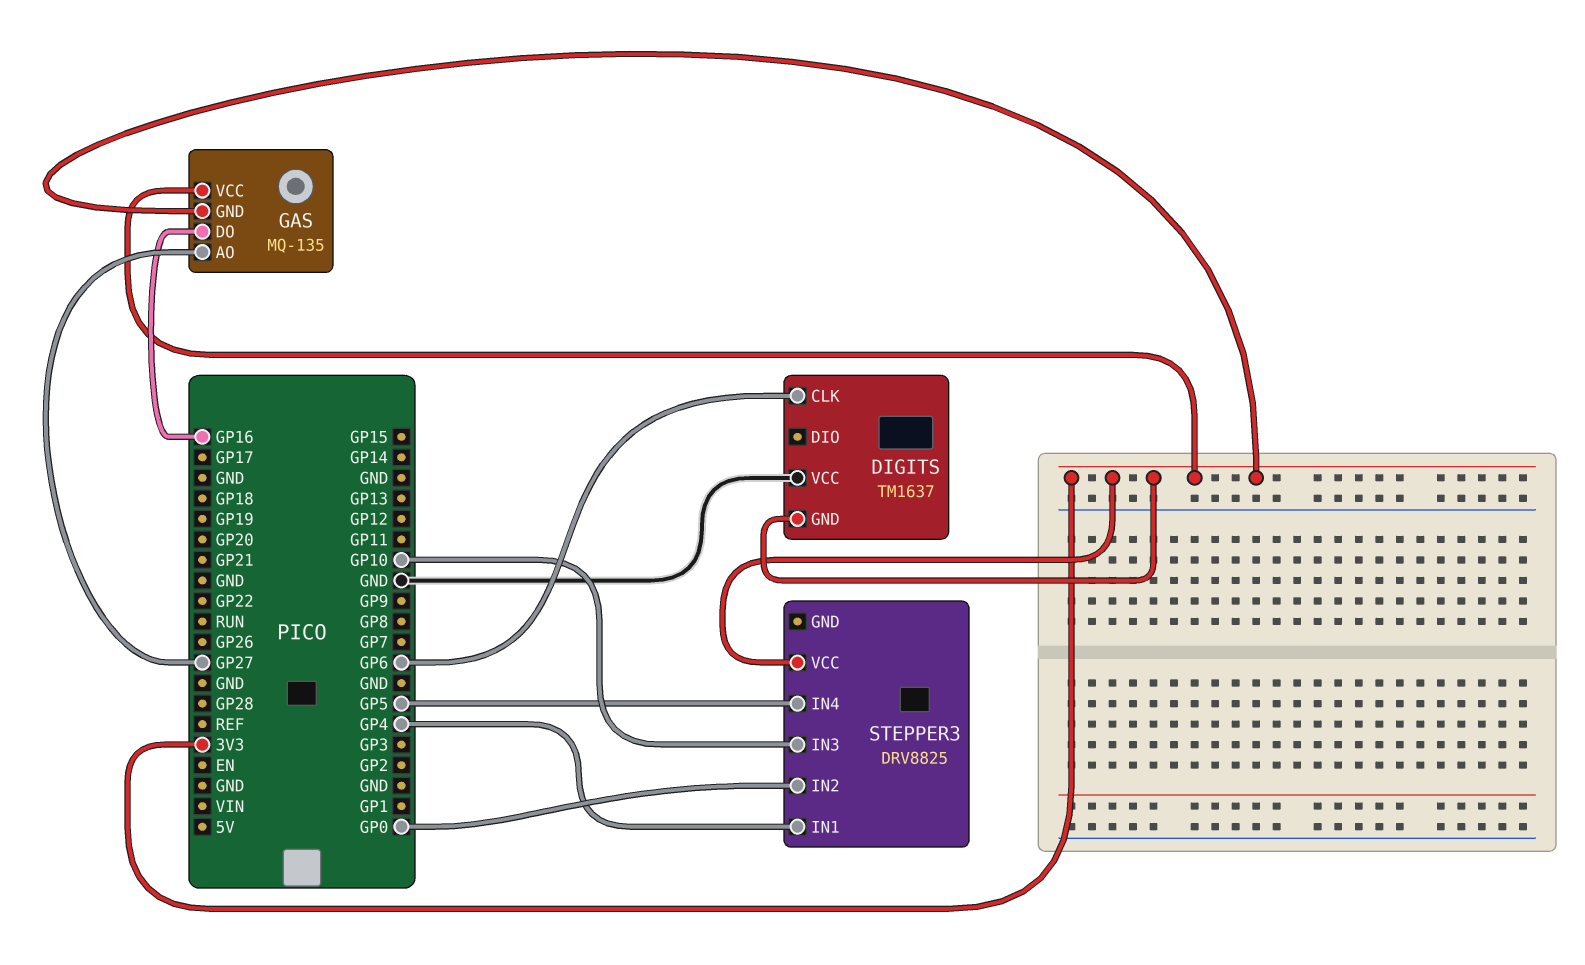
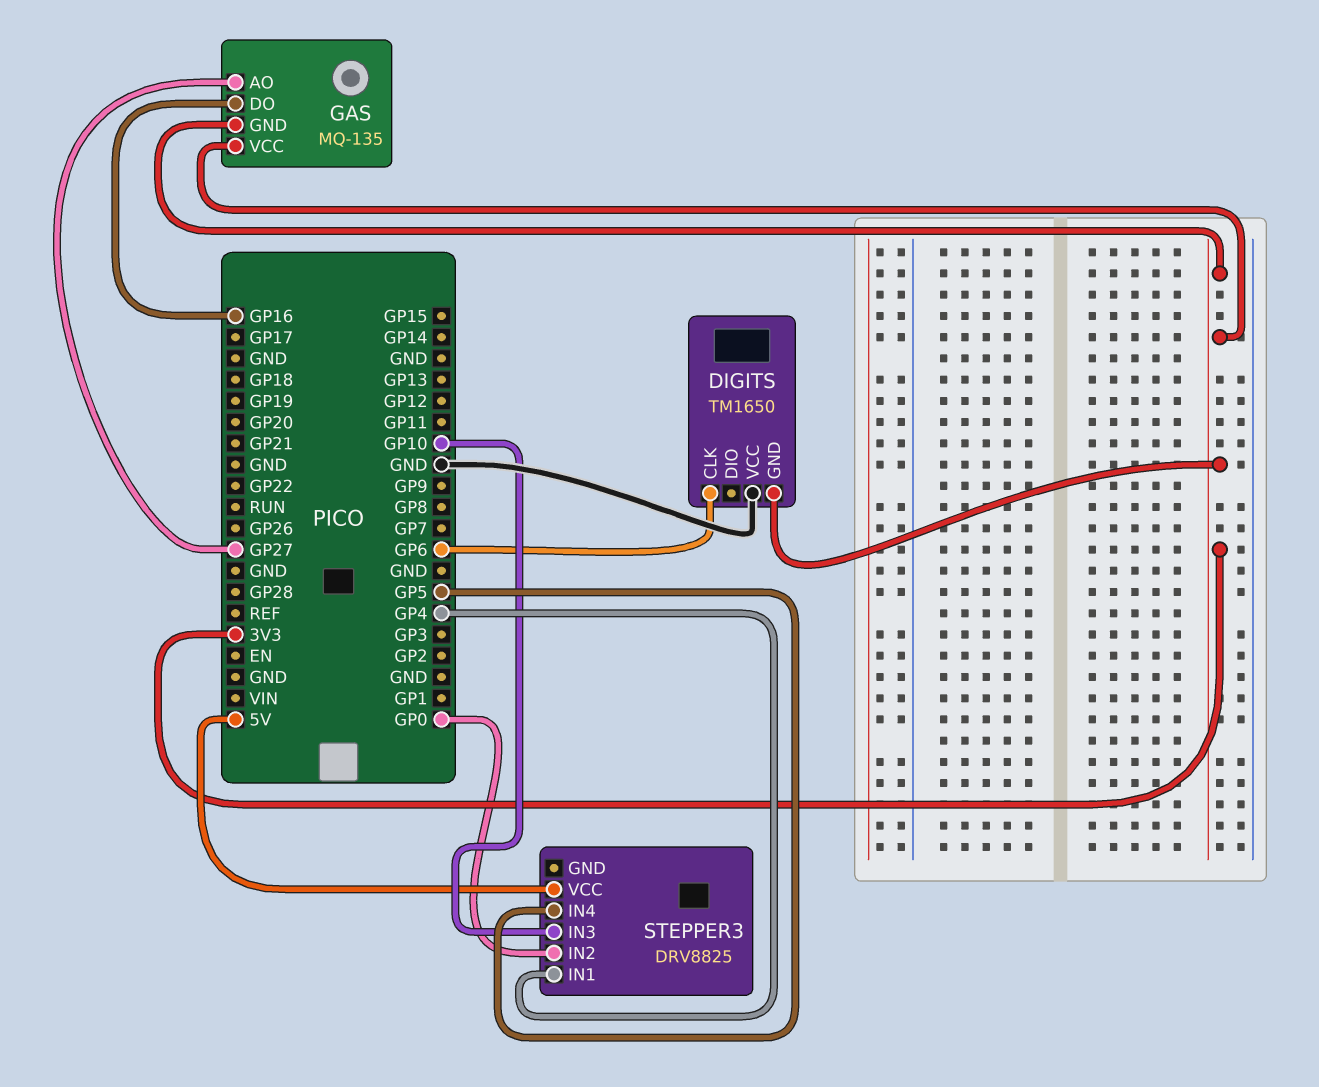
DIGITS: TM1637 -> TM1650
STEPPER3 pin VCC: 3V3 -> 5V

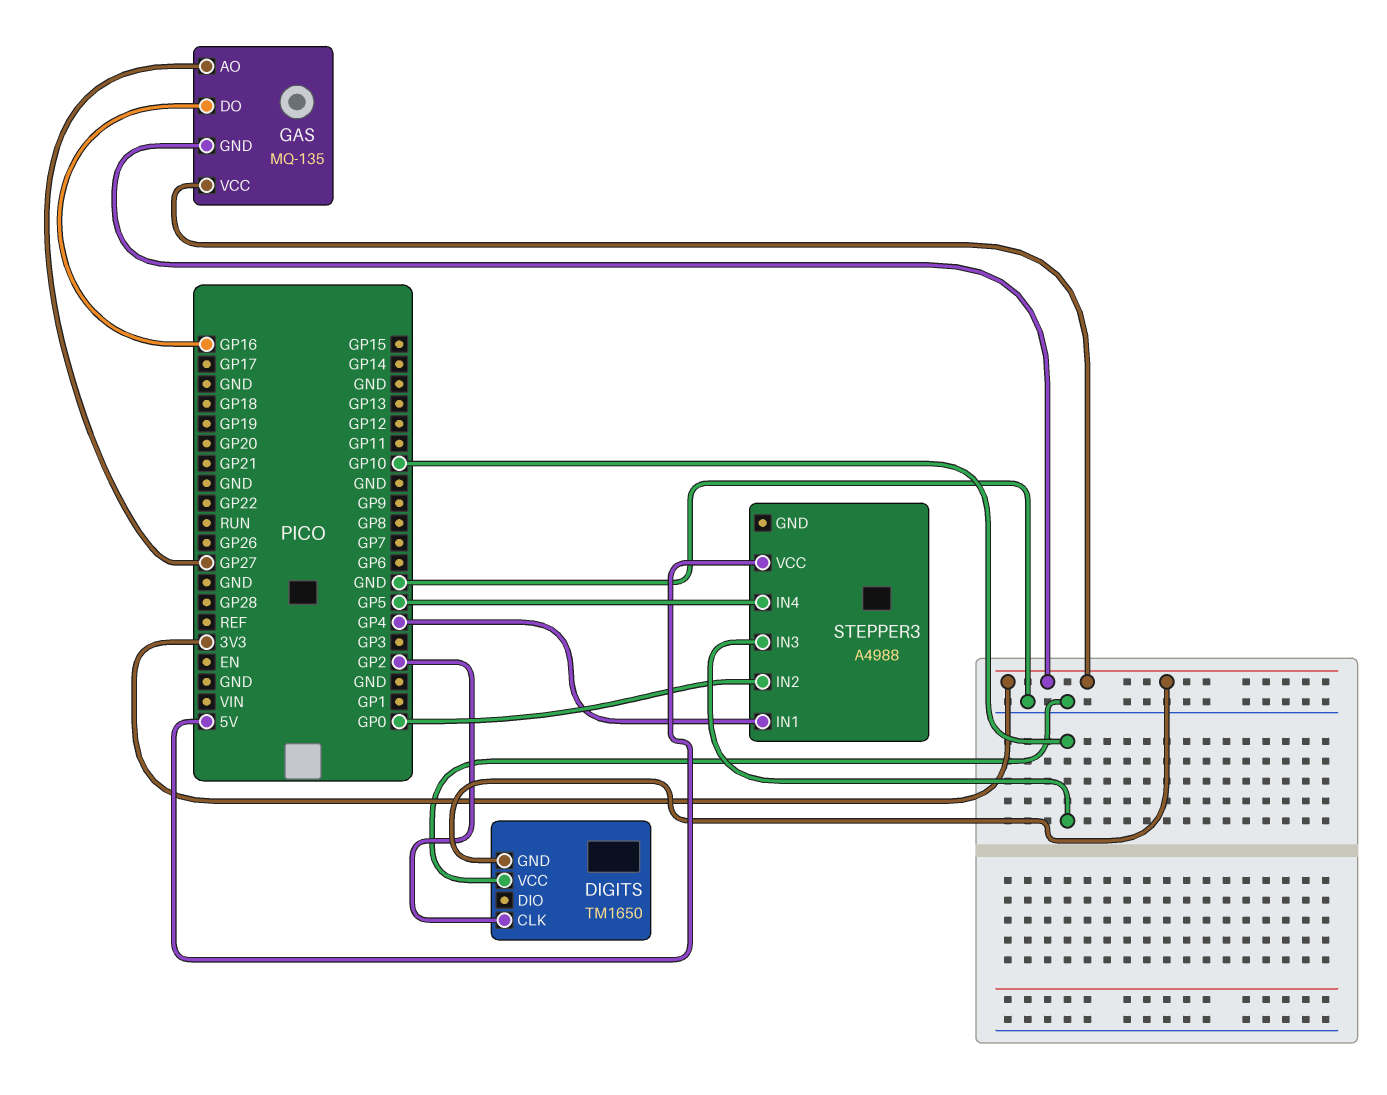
DIGITS pin CLK: GP6 -> GP2
STEPPER3: DRV8825 -> A4988

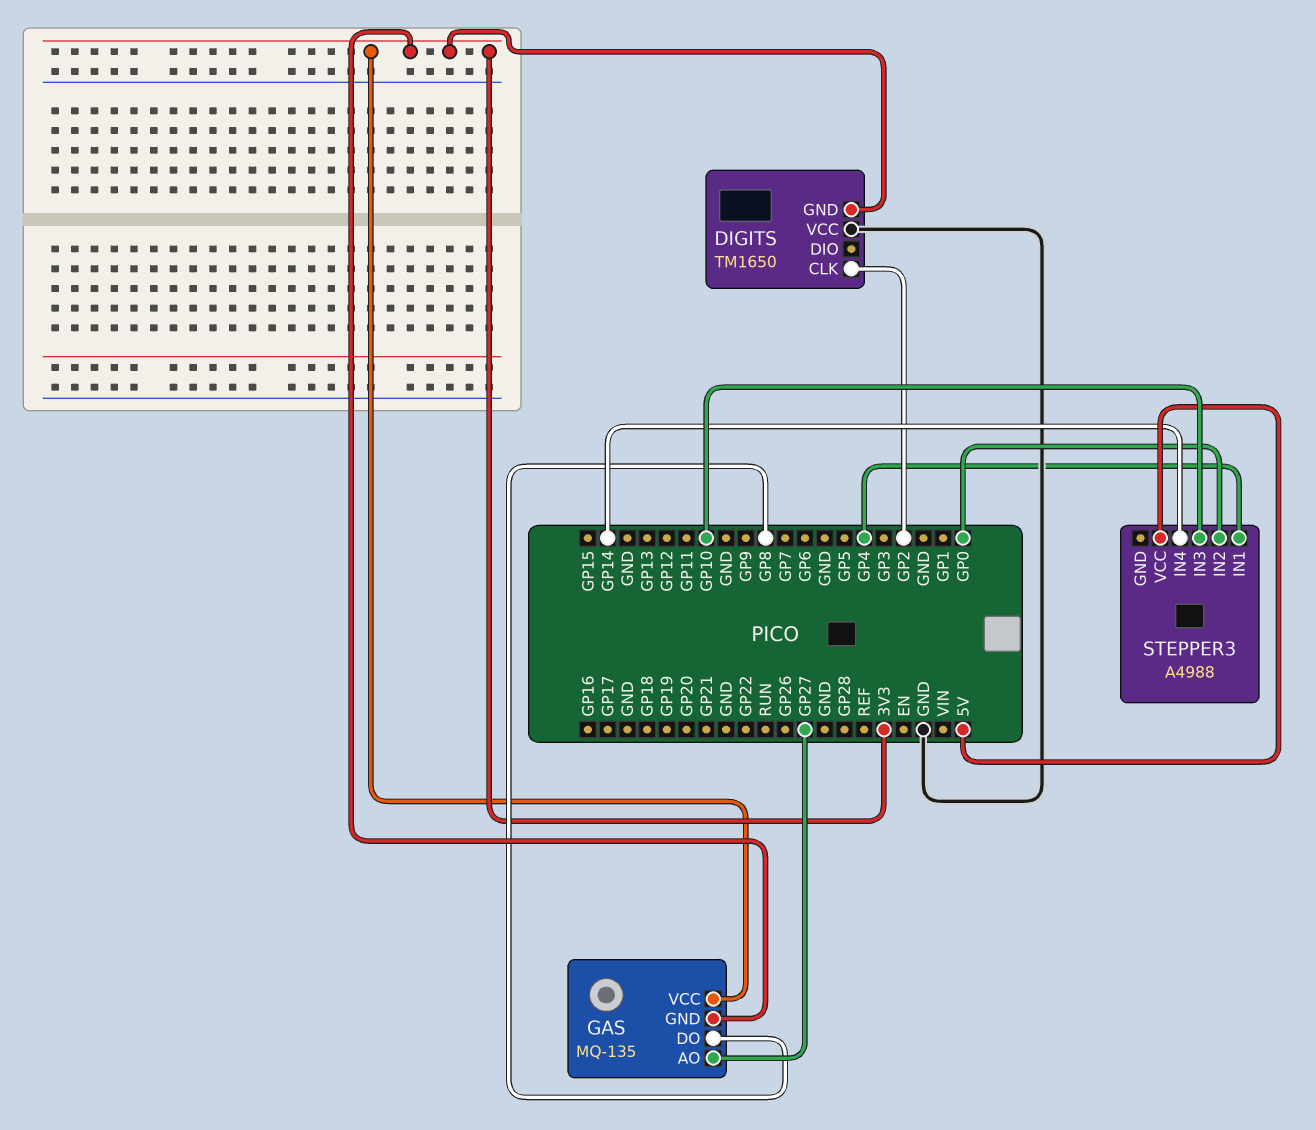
GAS pin DO: GP16 -> GP8
STEPPER3 pin IN4: GP5 -> GP14

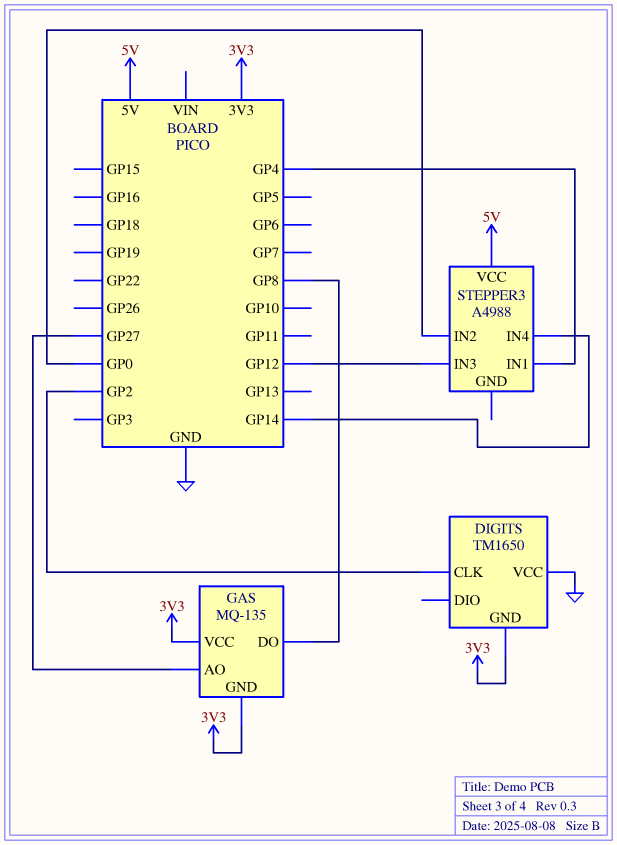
STEPPER3 pin IN3: GP10 -> GP12

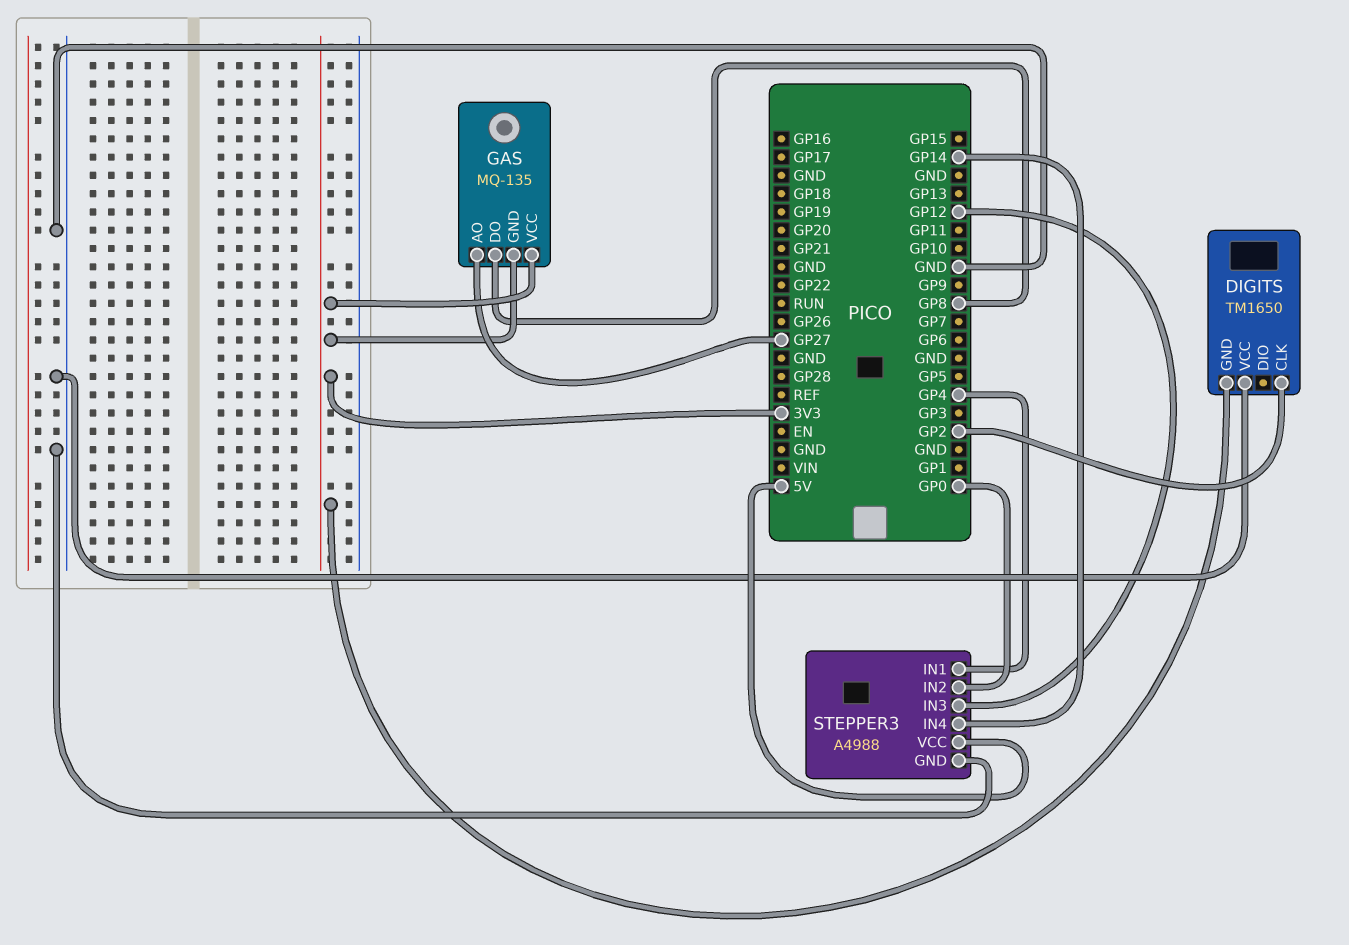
STEPPER3 pin GND: none -> GND

